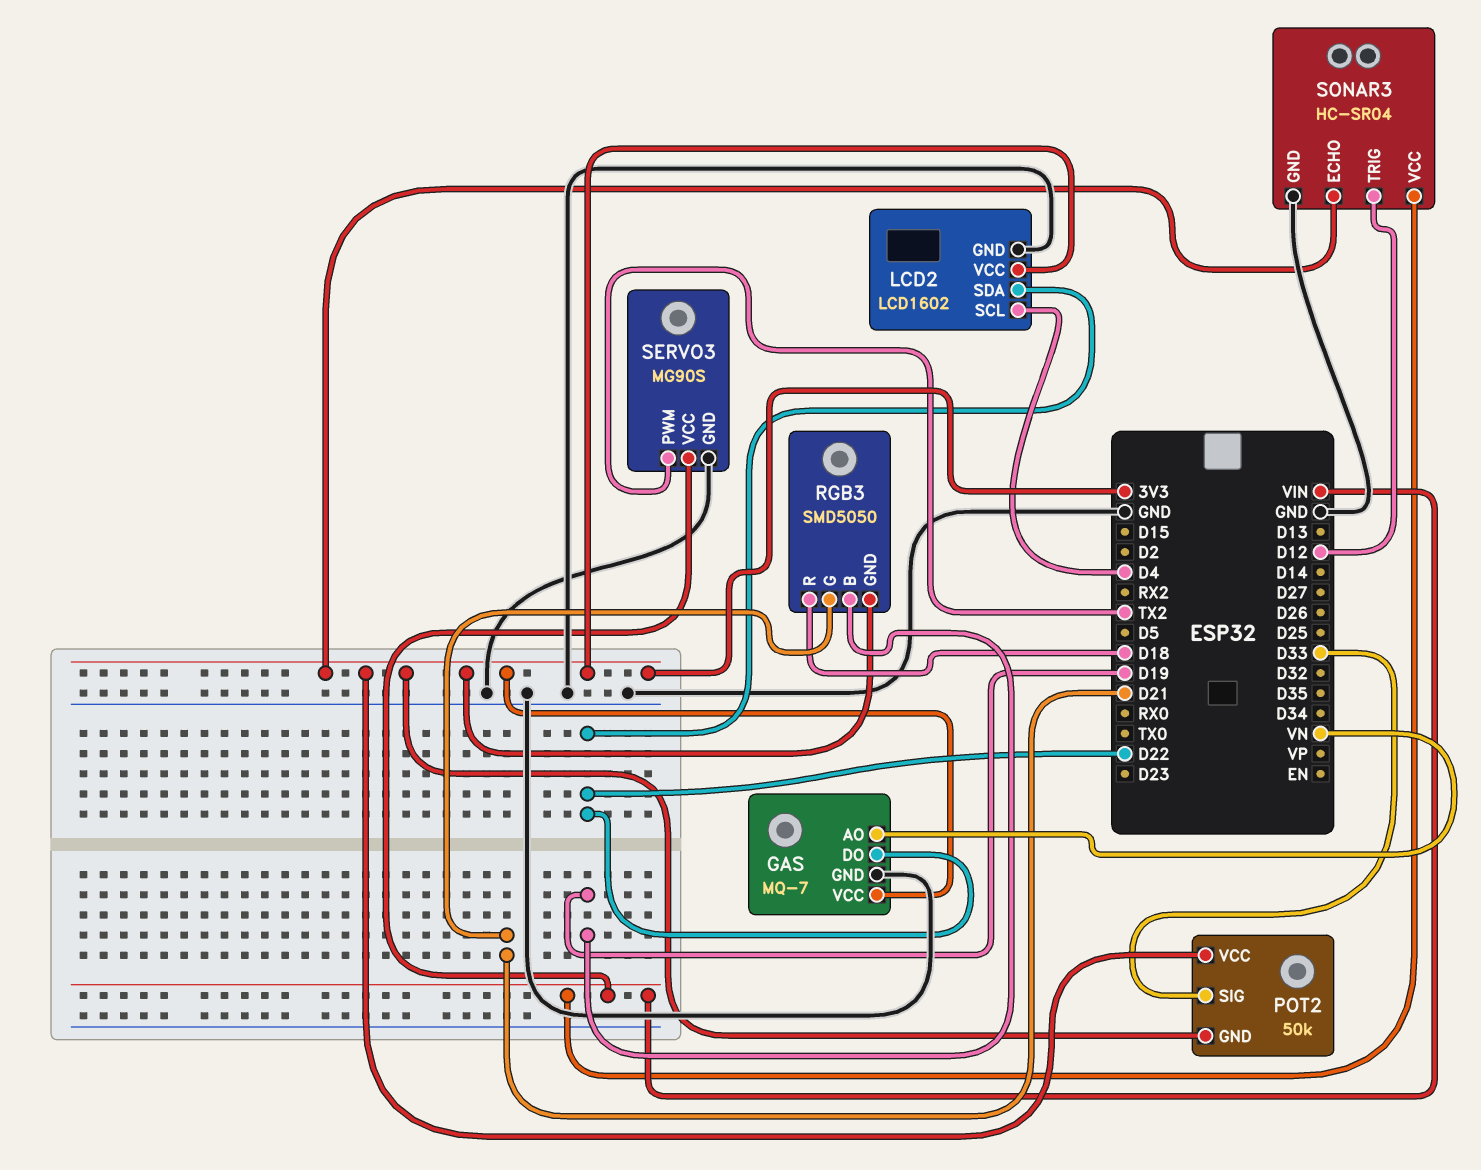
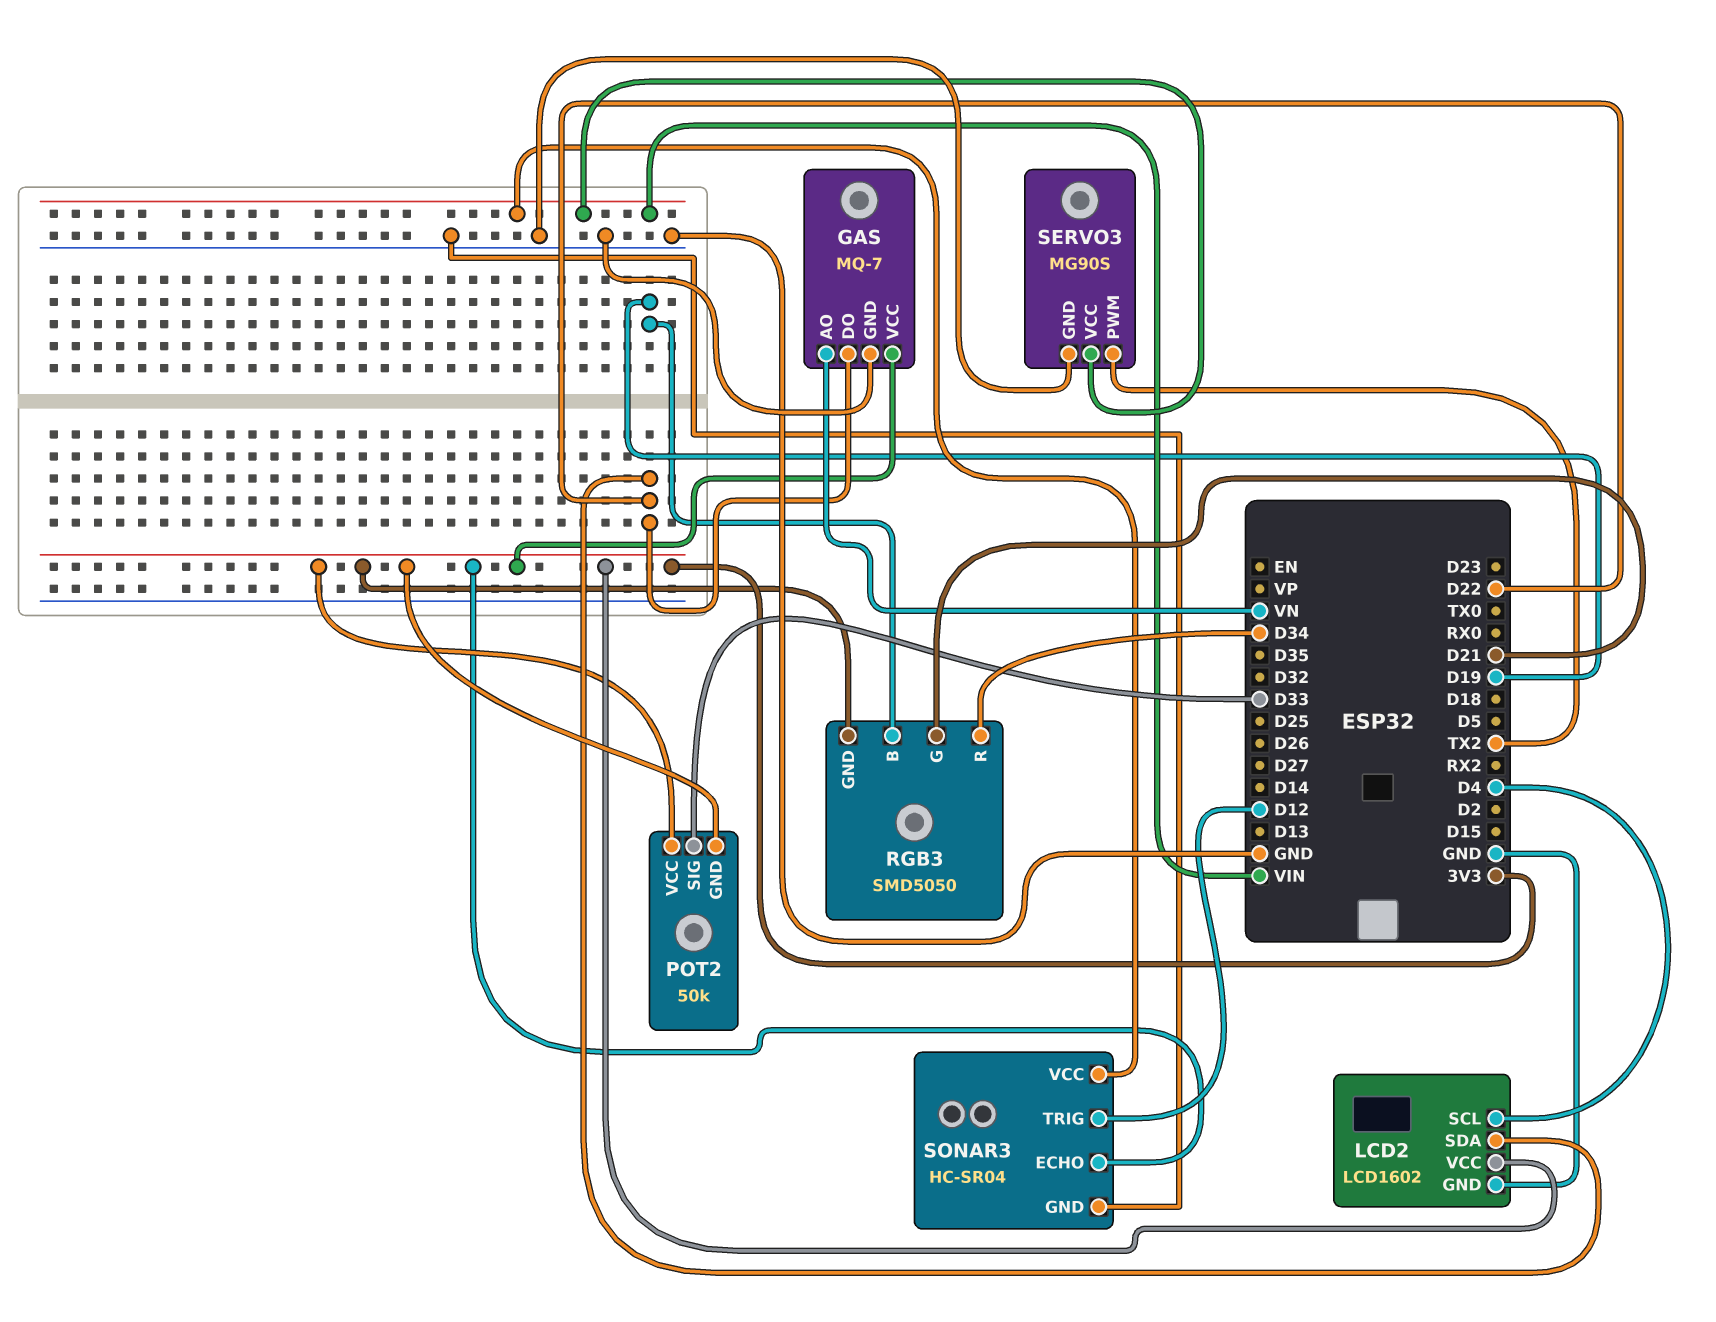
RGB3 pin R: D18 -> D34

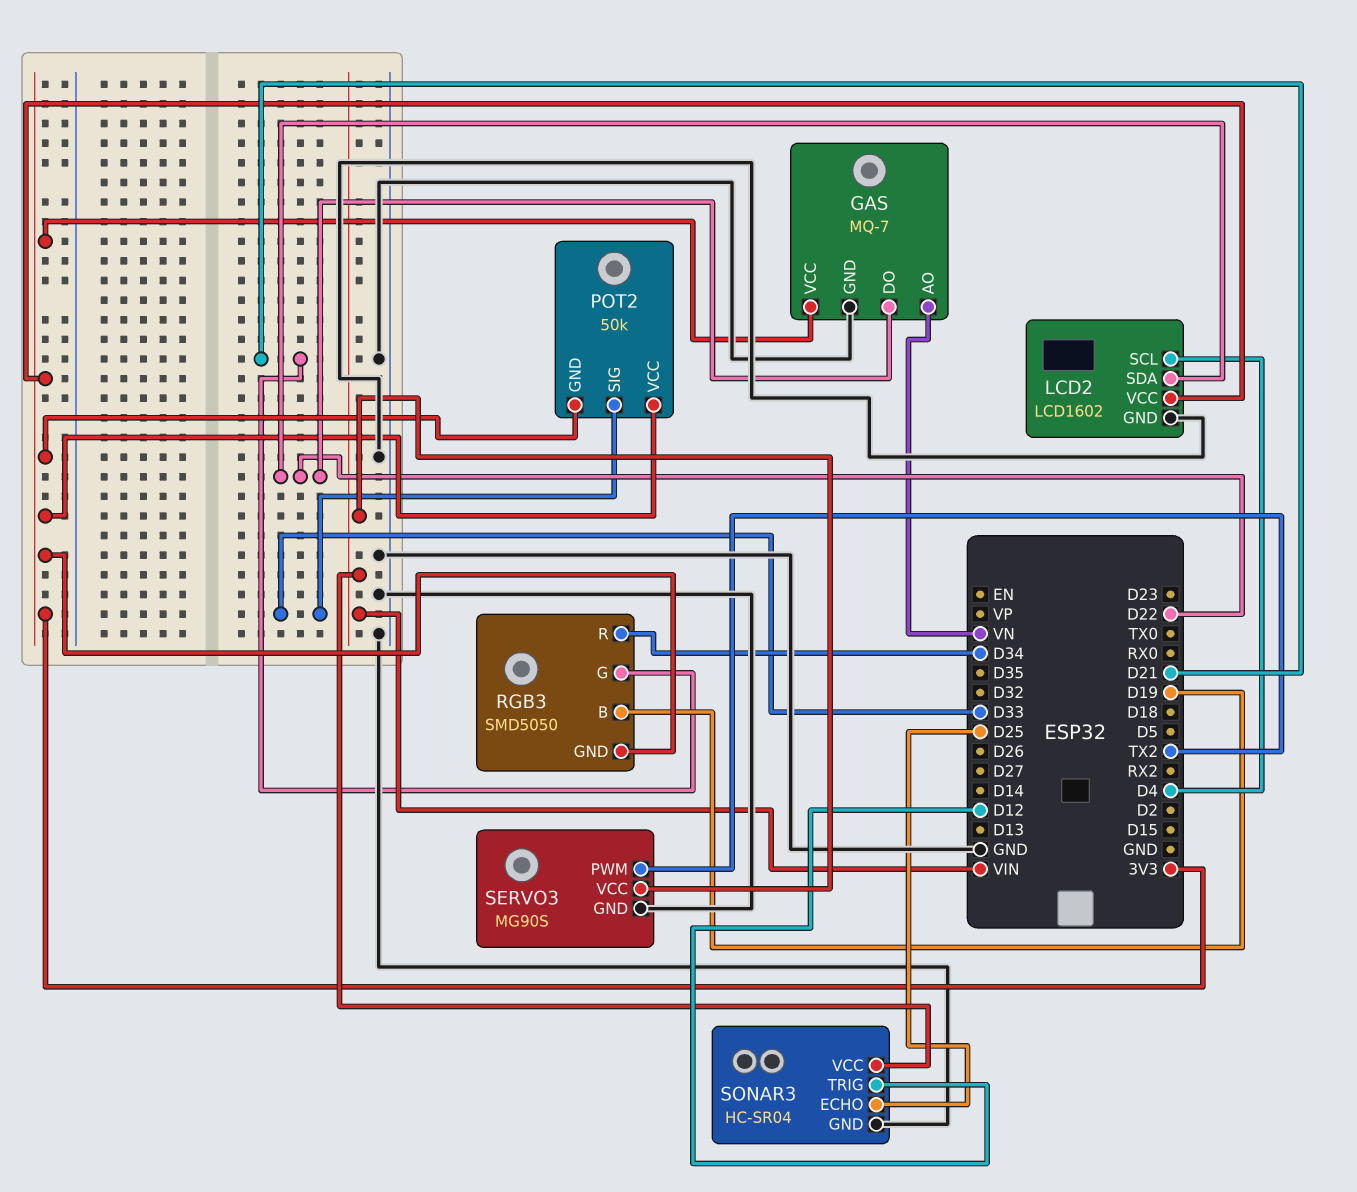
SONAR3 pin ECHO: 3V3 -> D25

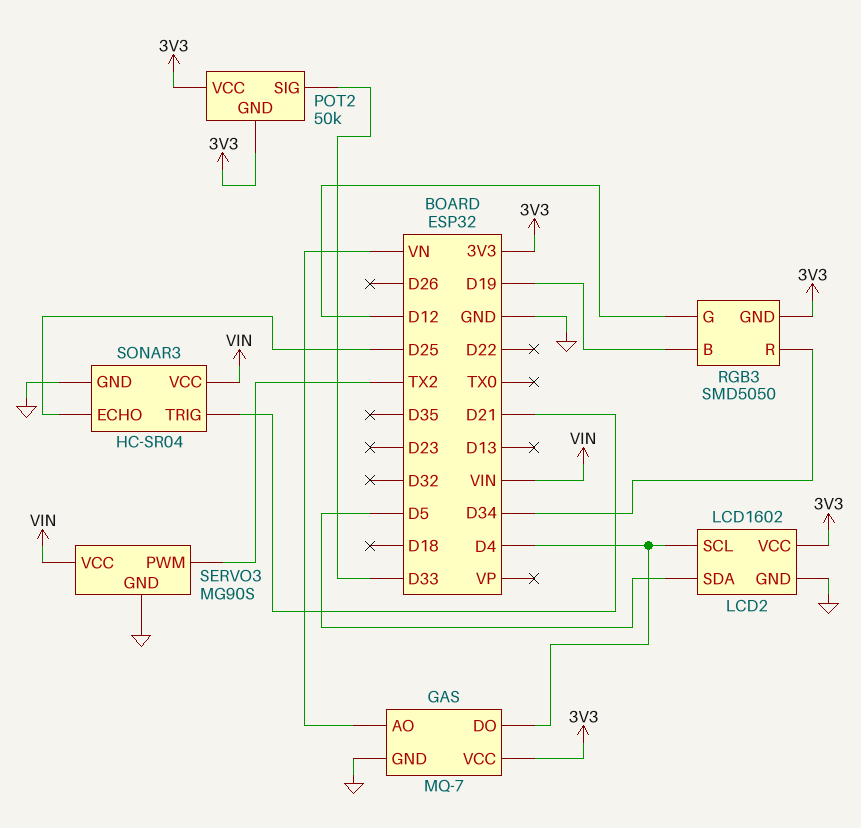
GAS pin DO: D22 -> D4
LCD2 pin SDA: D22 -> D5
RGB3 pin G: D21 -> D12
SONAR3 pin TRIG: D12 -> D21

